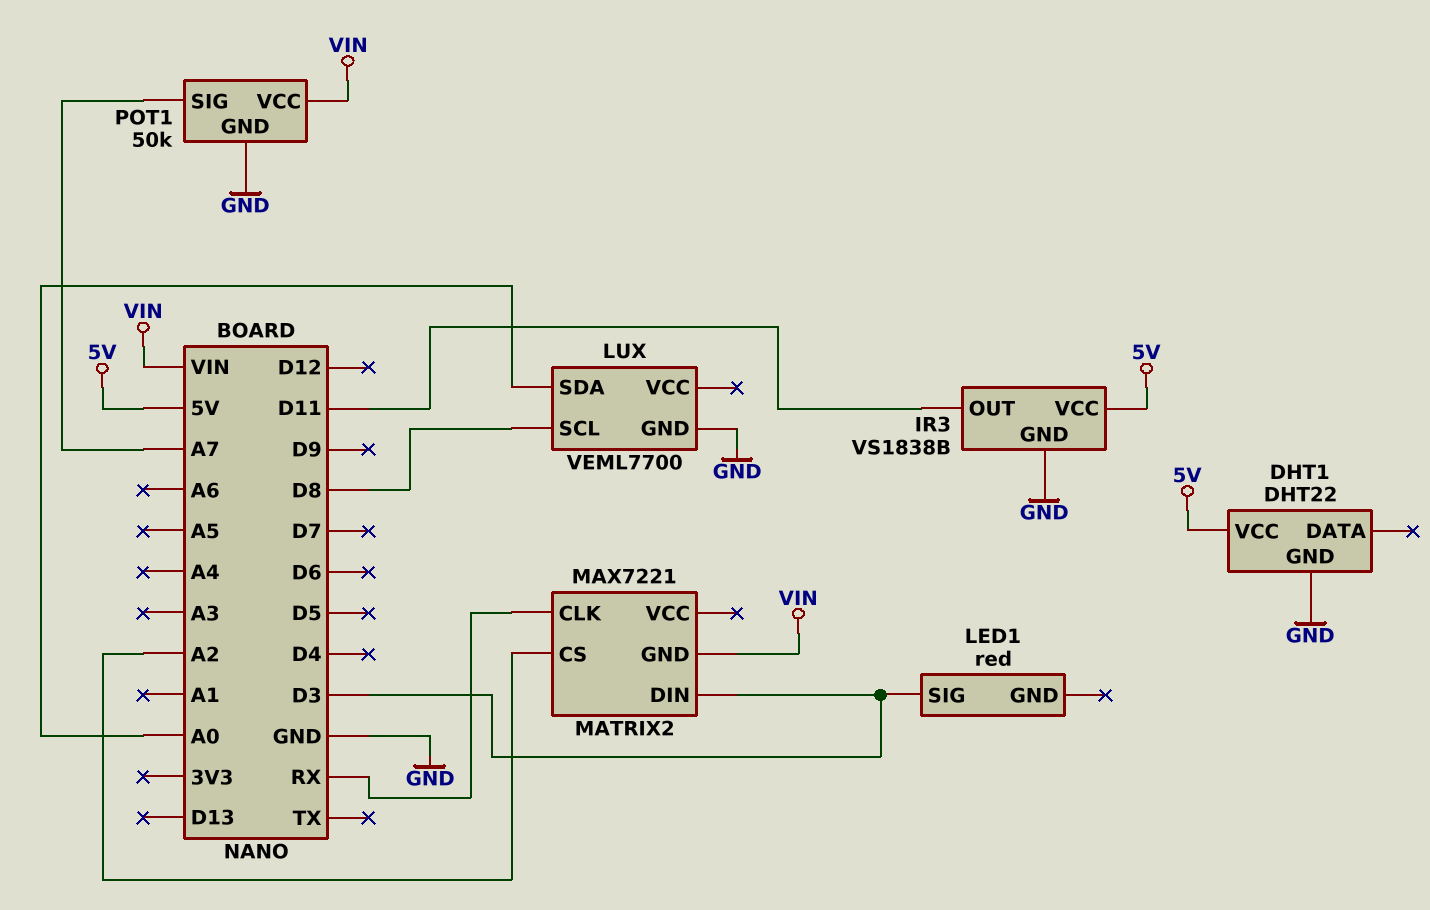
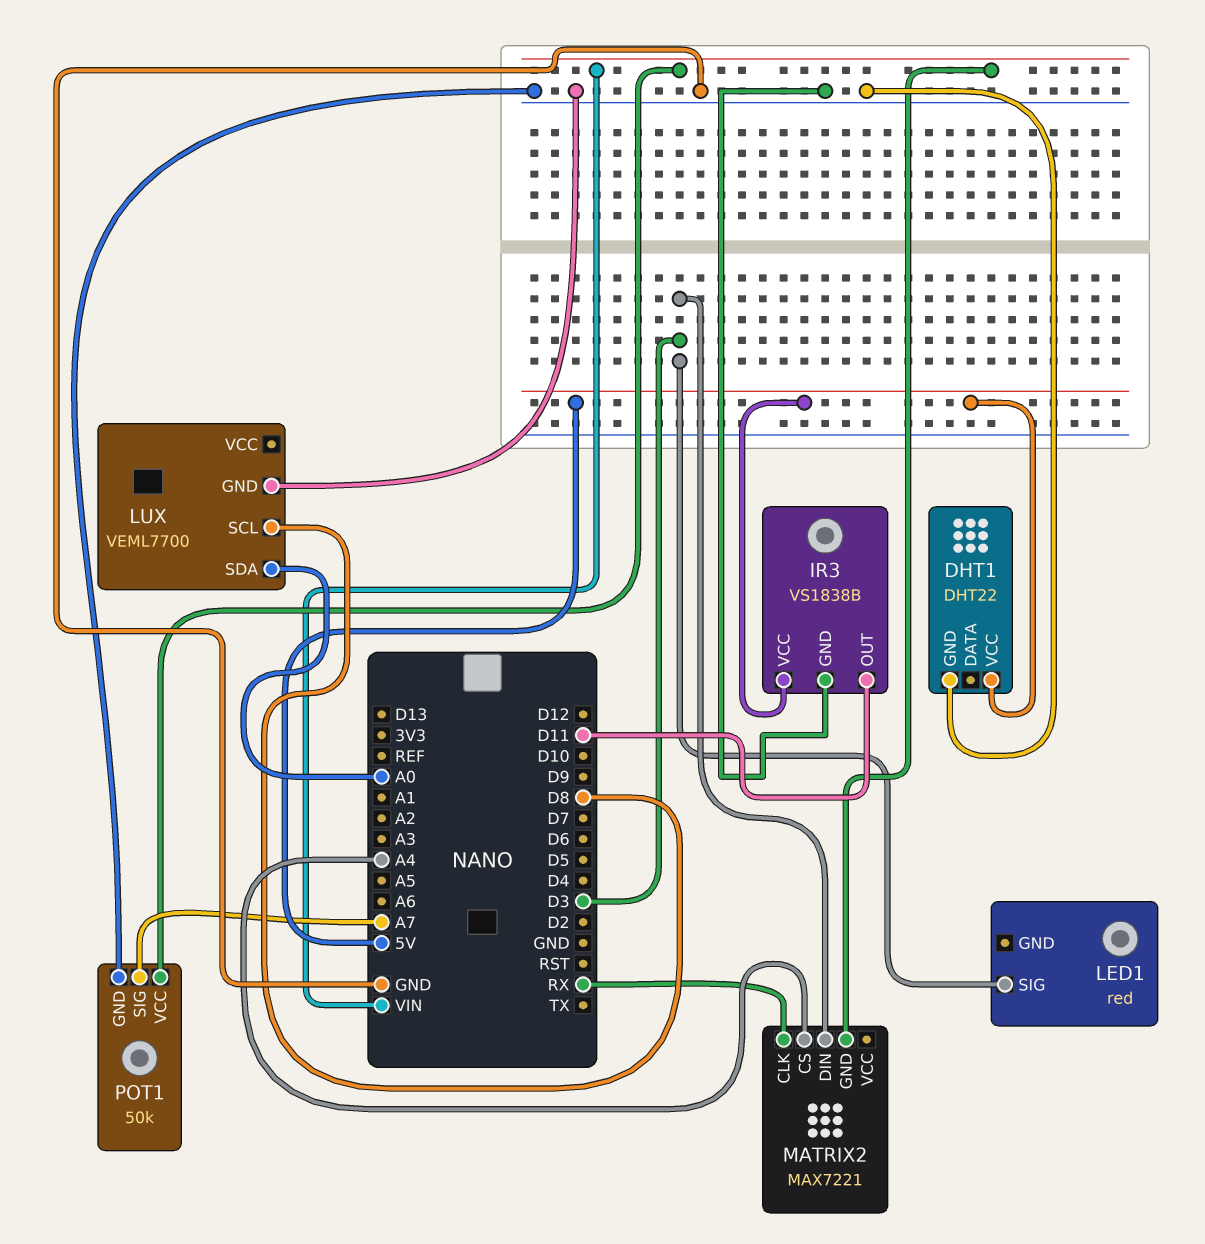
MATRIX2 pin CS: A2 -> A4

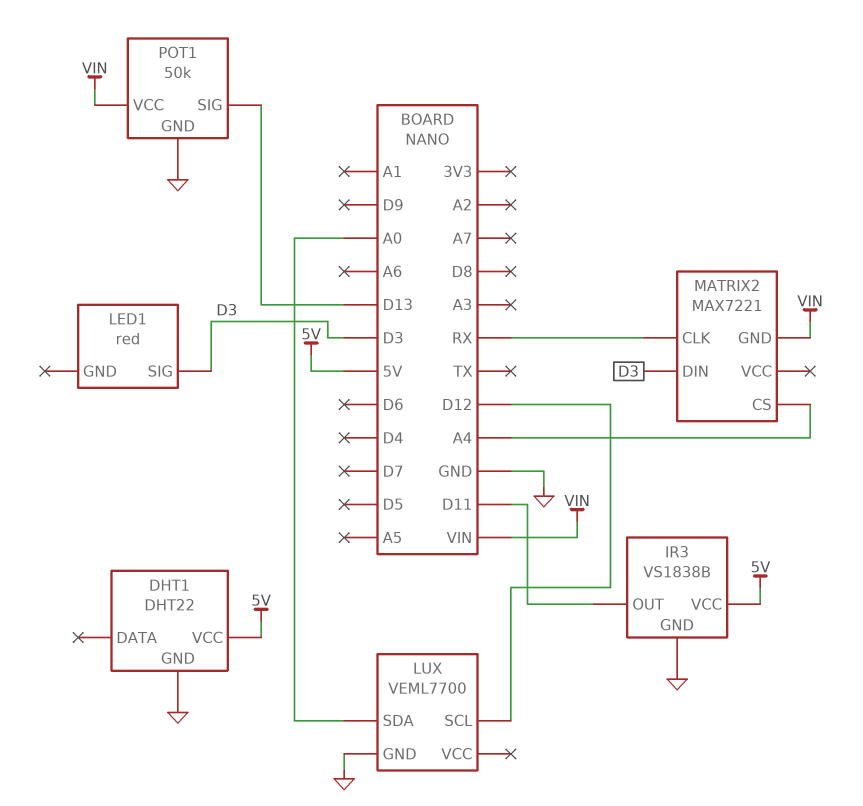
LUX pin SCL: D8 -> D12
POT1 pin SIG: A7 -> D13

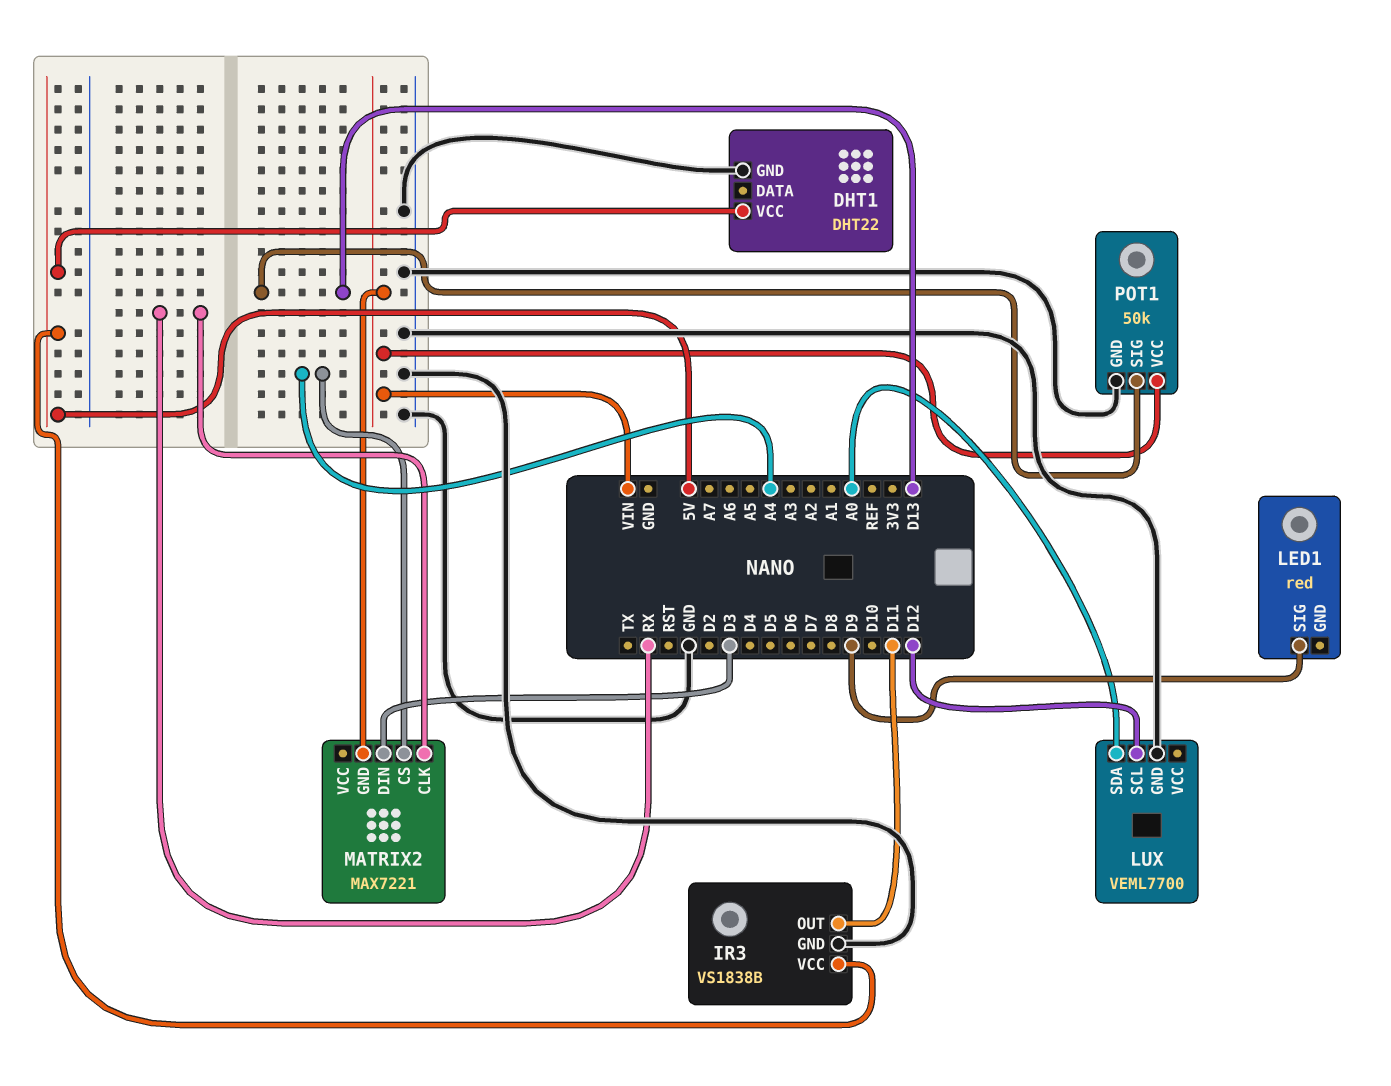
LED1 pin SIG: D3 -> D9

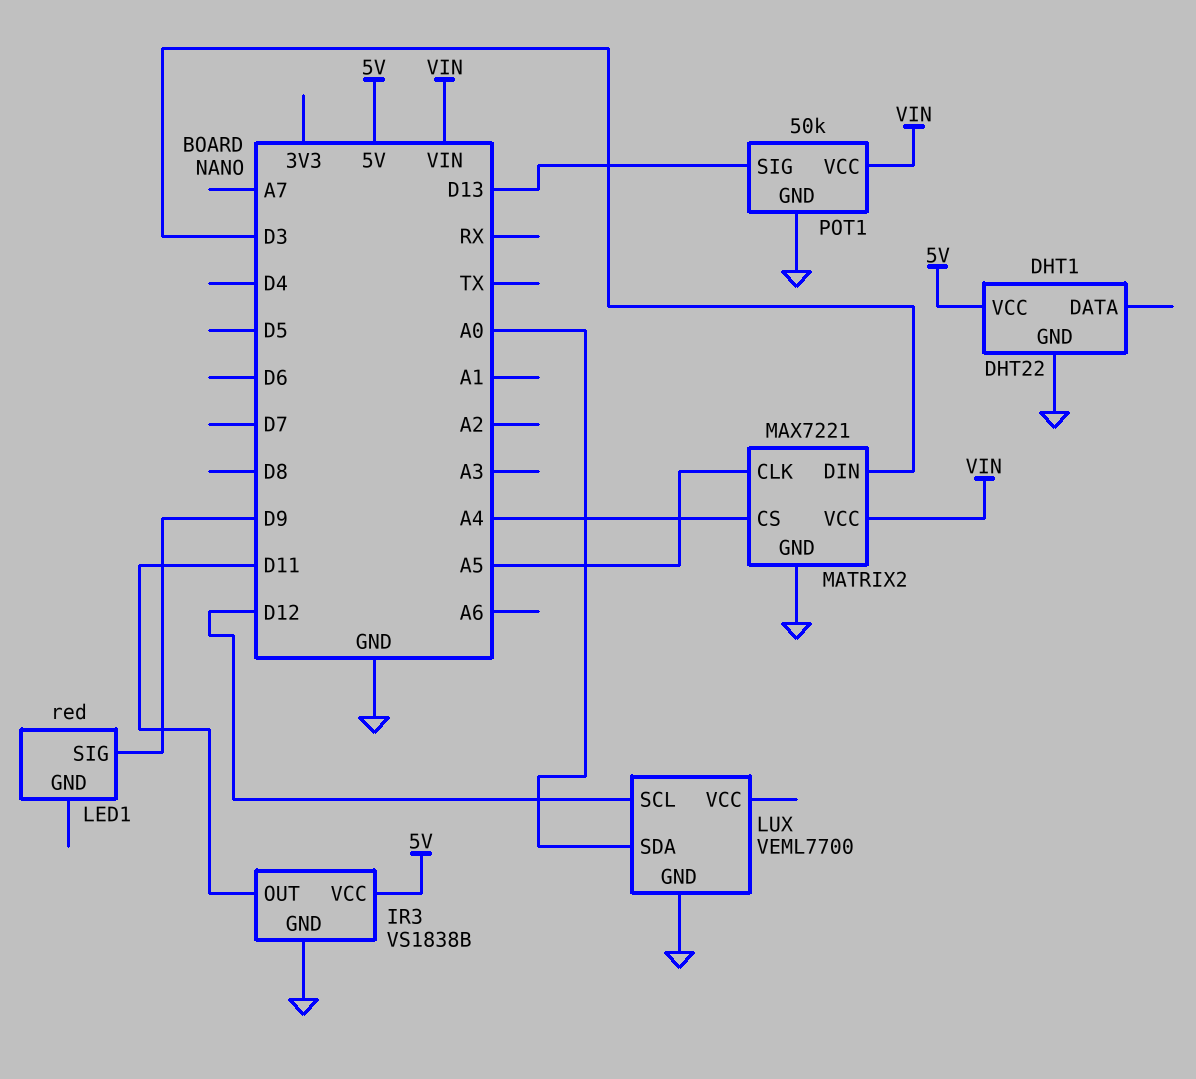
MATRIX2 pin CLK: RX -> A5
MATRIX2 pin GND: VIN -> GND
MATRIX2 pin VCC: none -> VIN

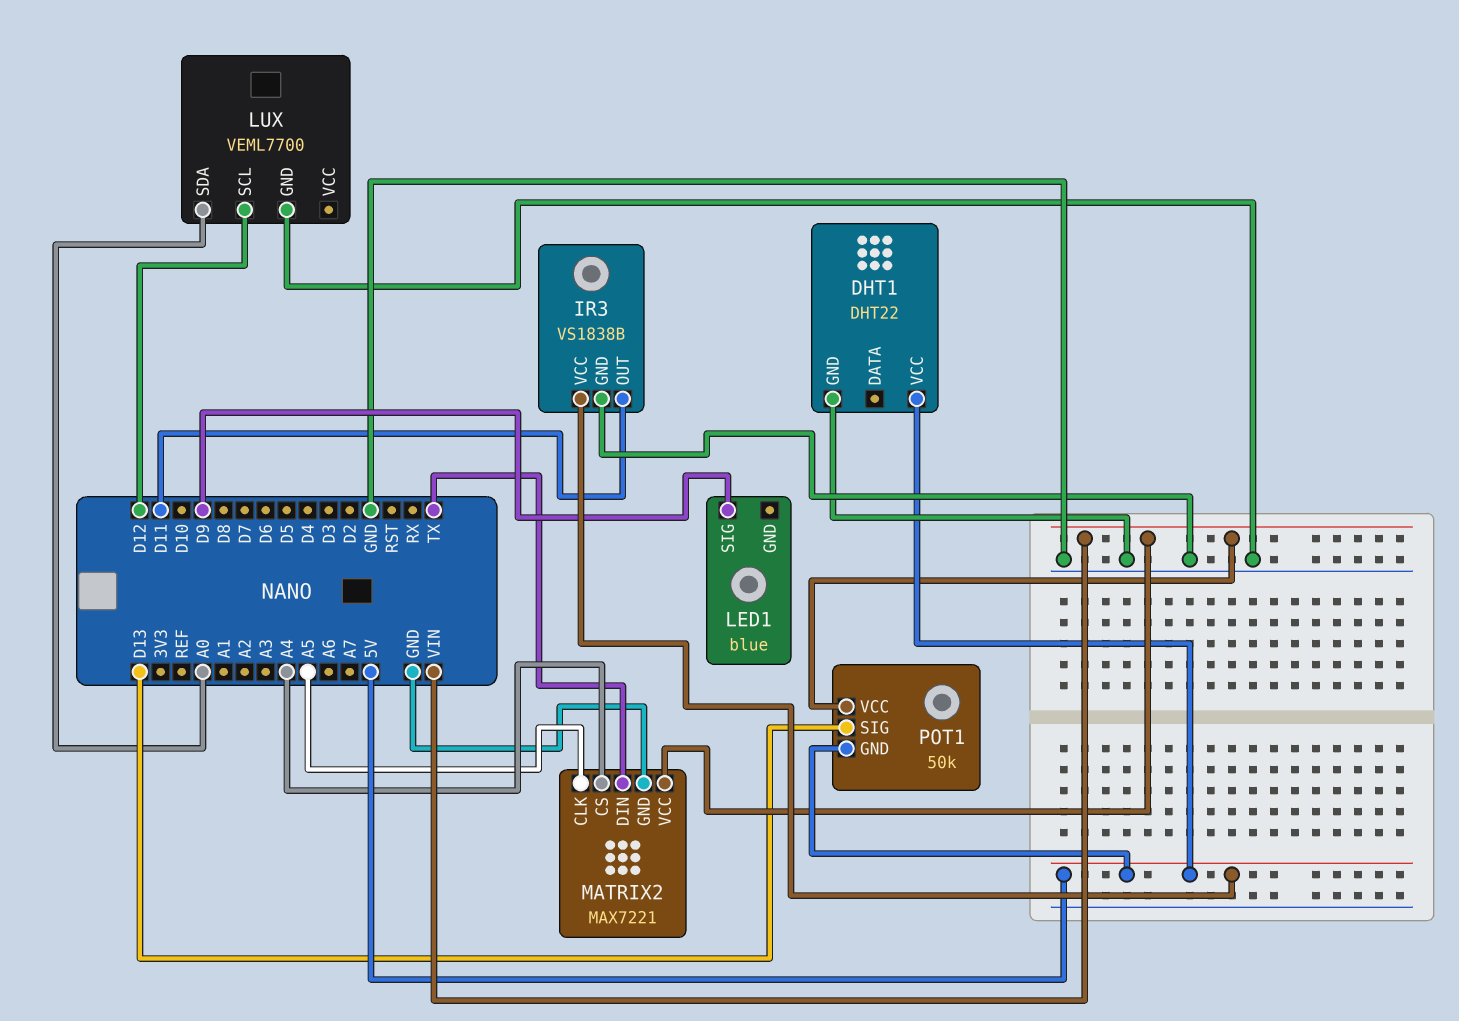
LED1: red -> blue
MATRIX2 pin DIN: D3 -> TX
POT1 pin GND: GND -> 5V

